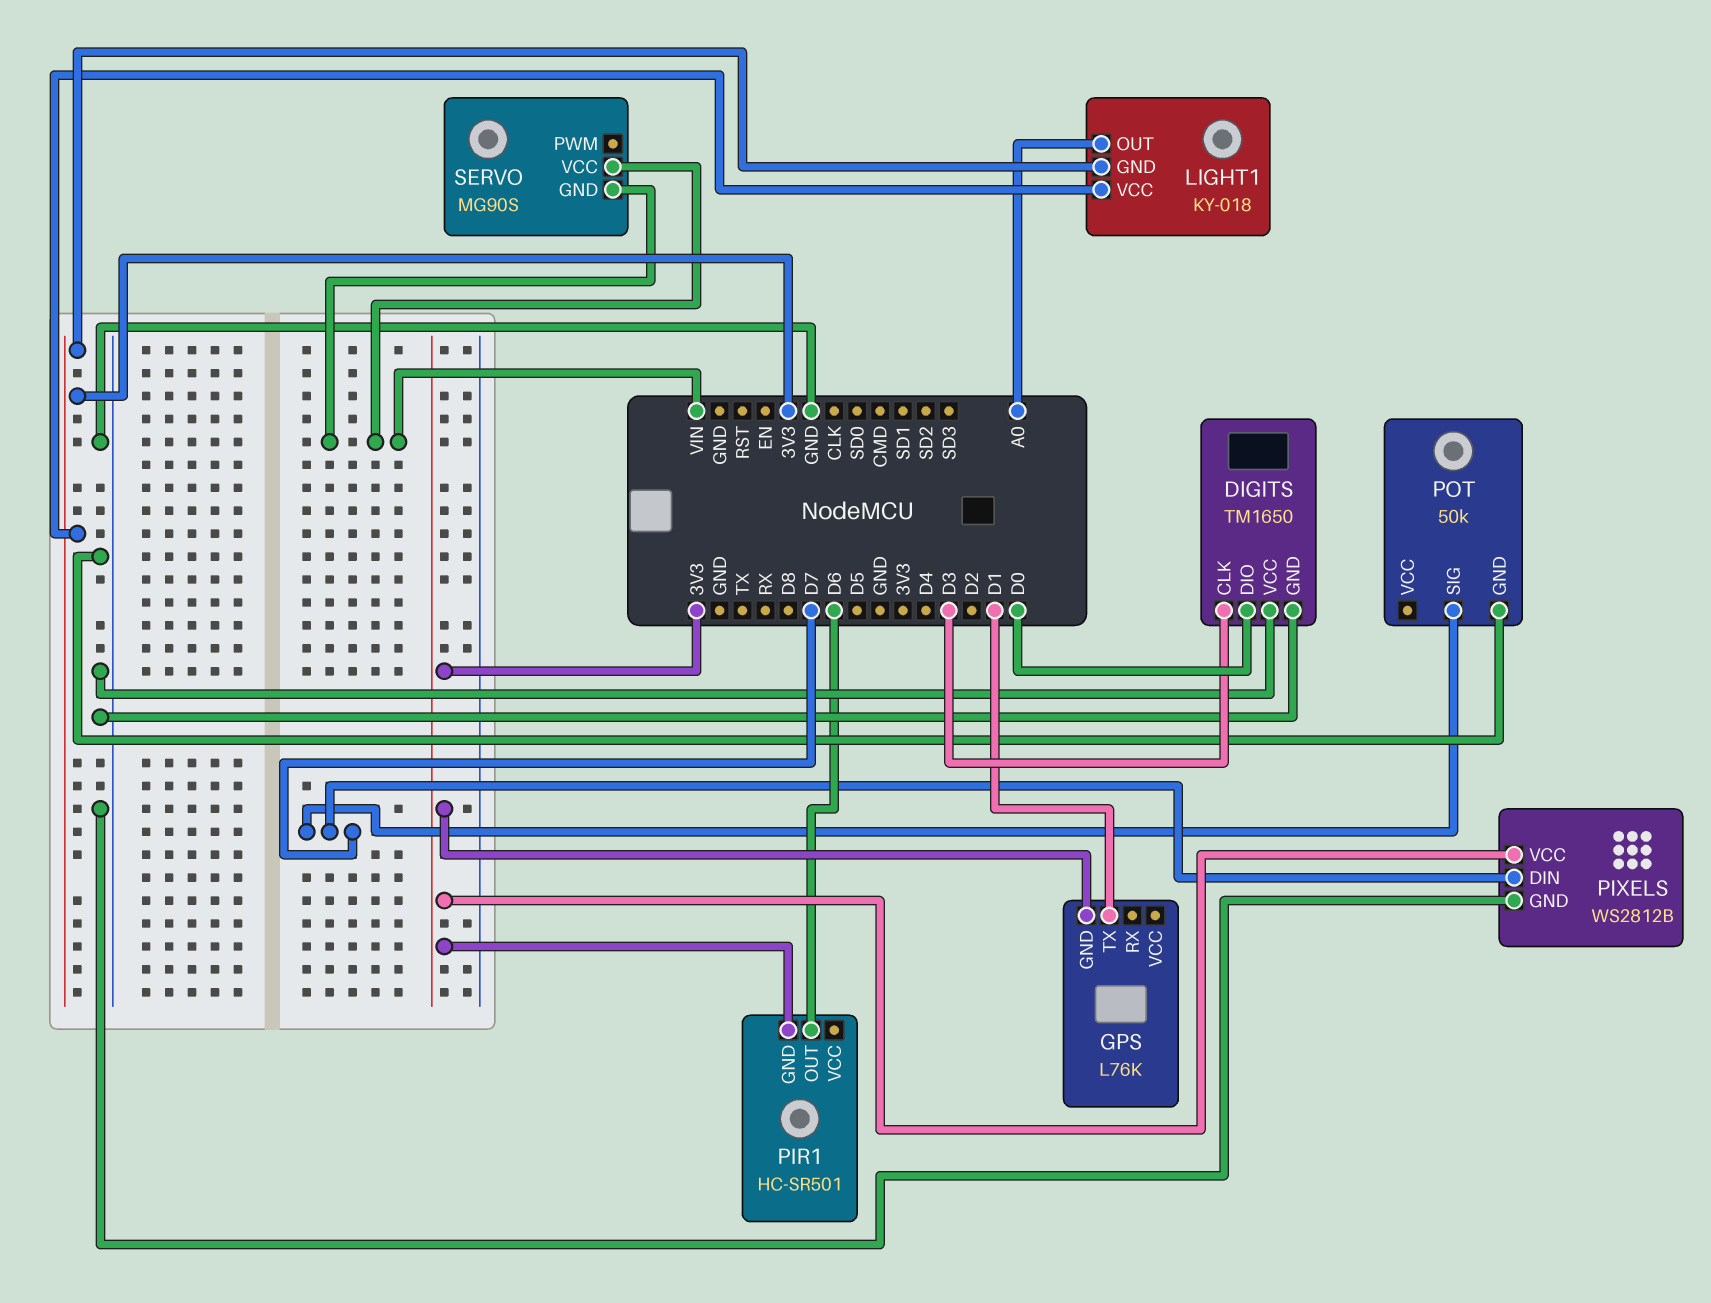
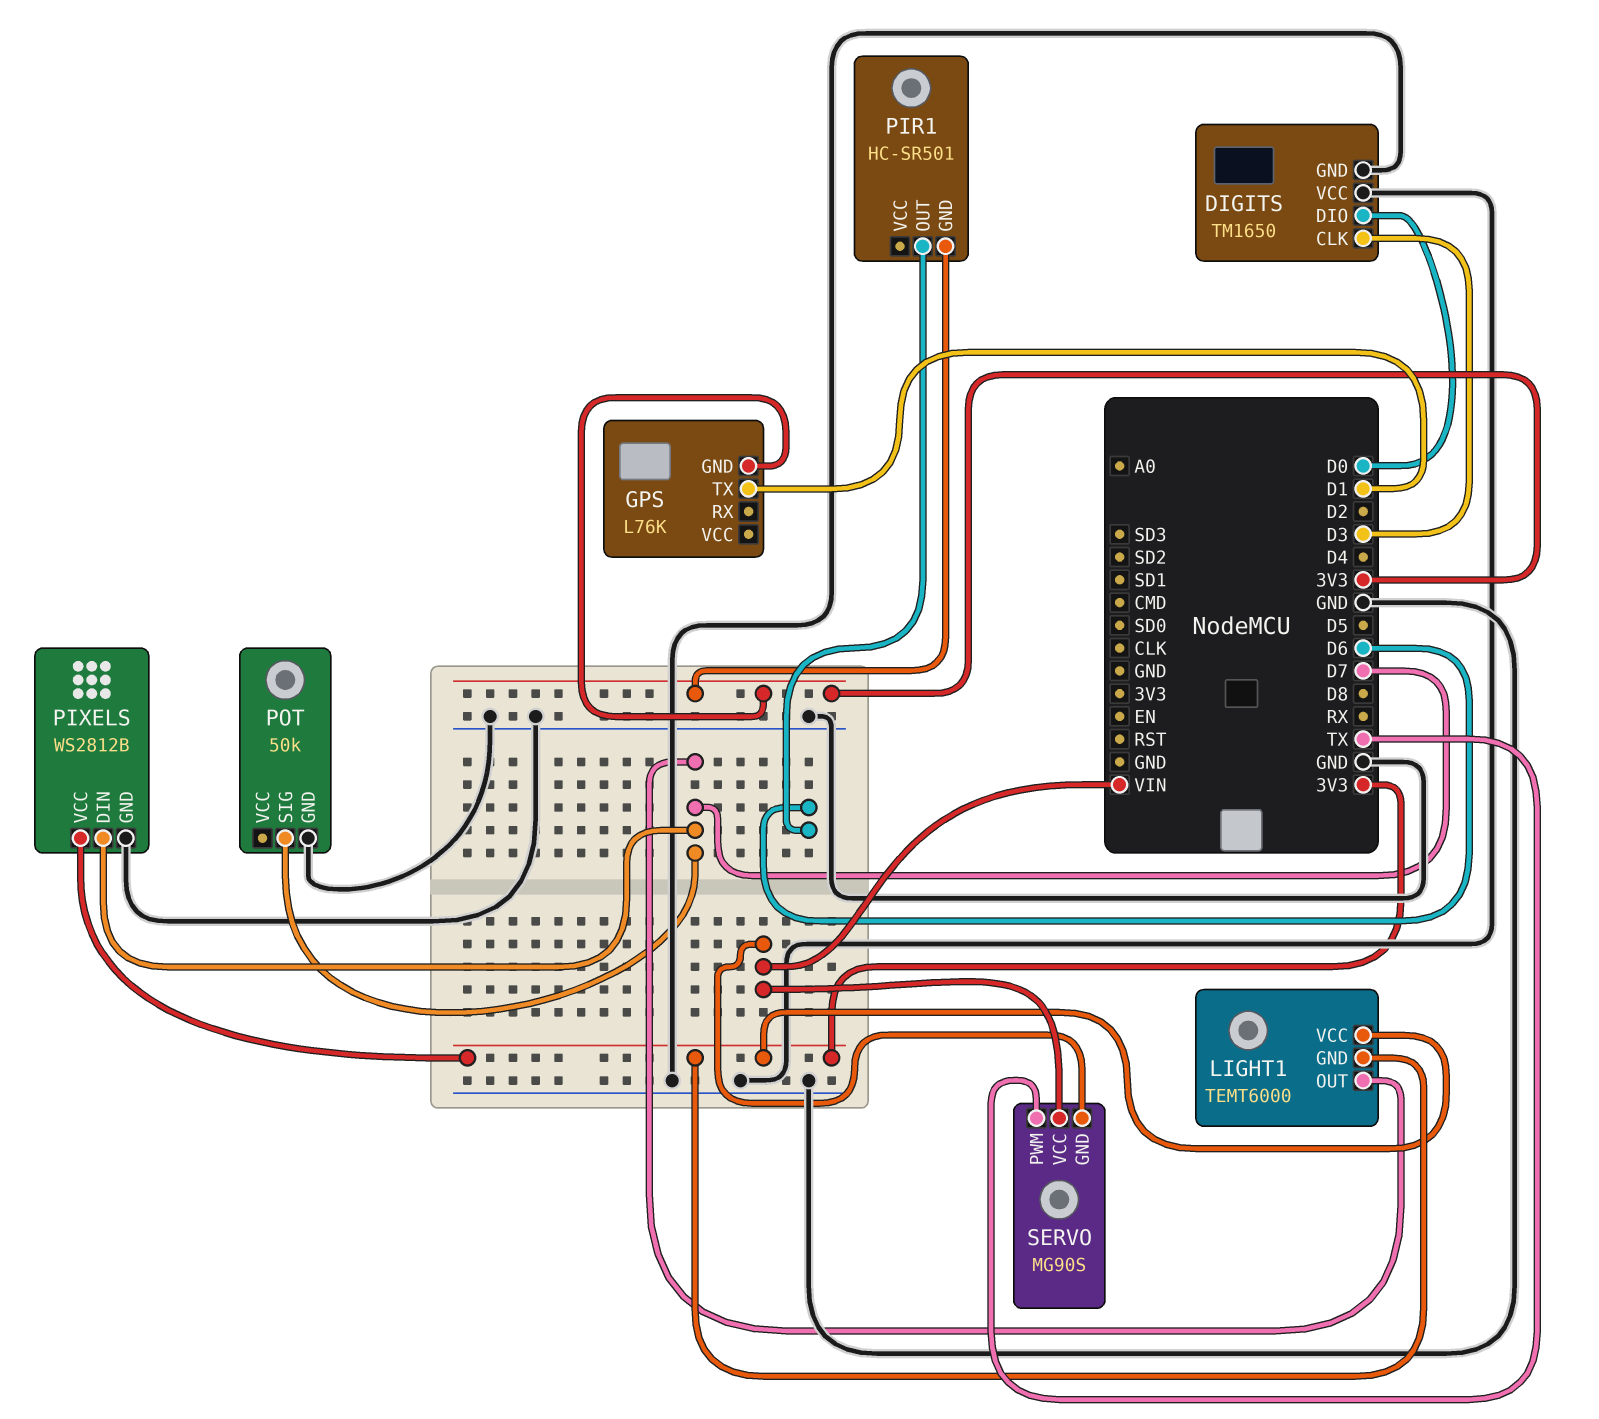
LIGHT1: KY-018 -> TEMT6000
LIGHT1 pin OUT: A0 -> D7
SERVO pin PWM: none -> TX

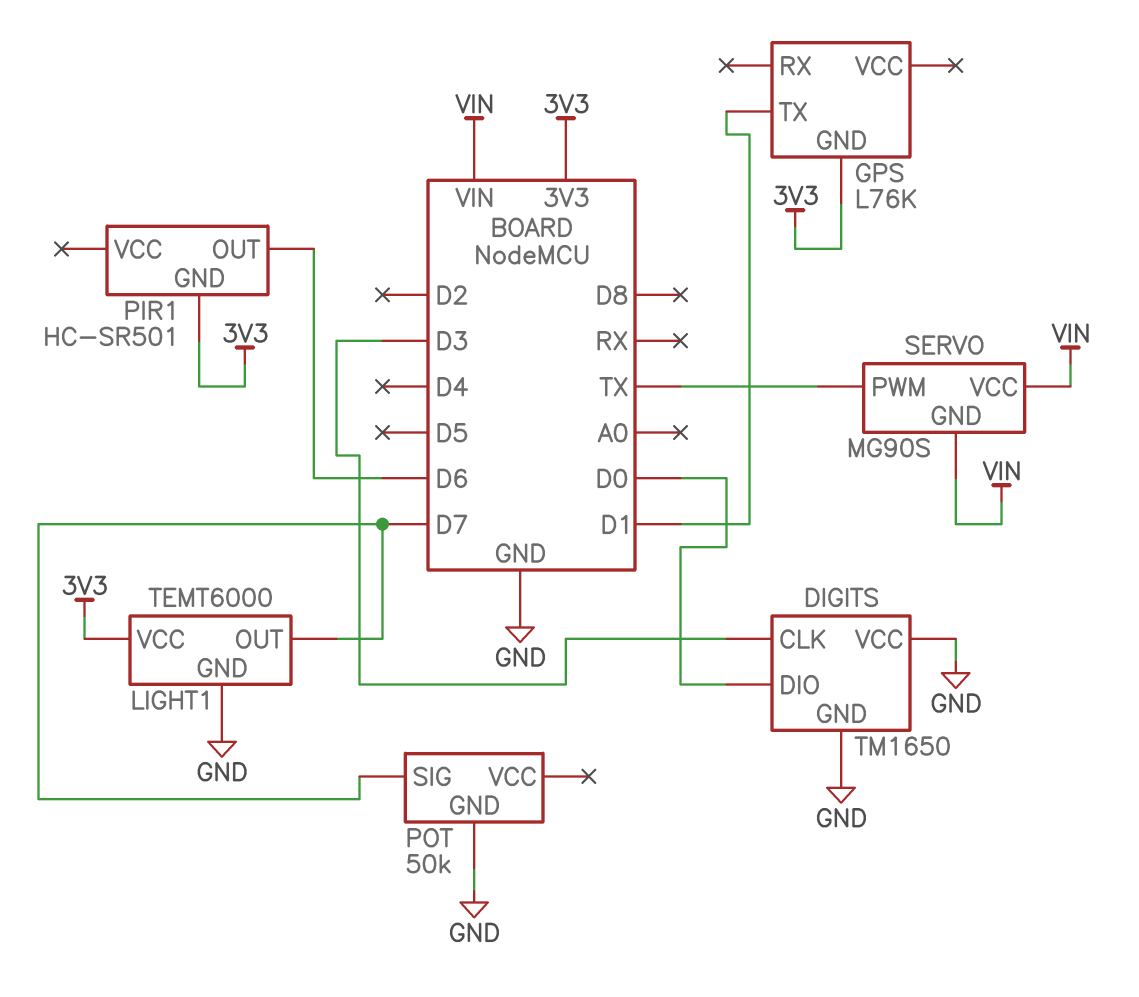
LIGHT1 pin GND: 3V3 -> GND
PIXELS: WS2812B -> none
PIXELS pin DIN: D7 -> none
PIXELS pin GND: GND -> none
PIXELS pin VCC: 3V3 -> none

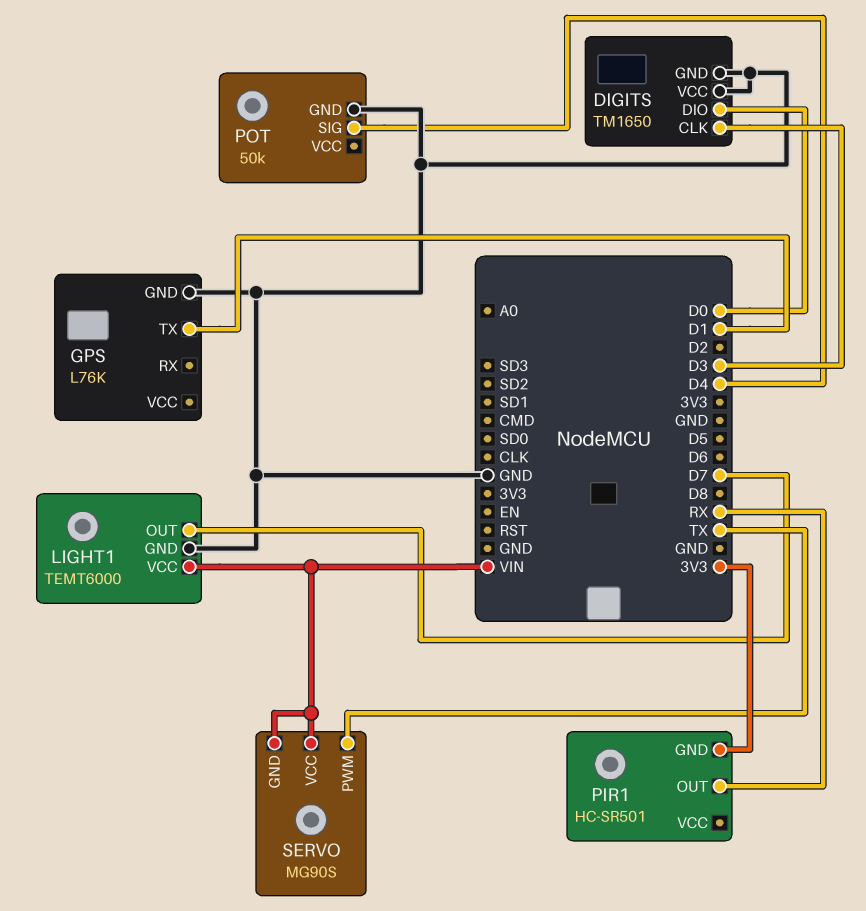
GPS pin GND: 3V3 -> GND
LIGHT1 pin VCC: 3V3 -> VIN
PIR1 pin OUT: D6 -> RX
POT pin SIG: D7 -> D4

